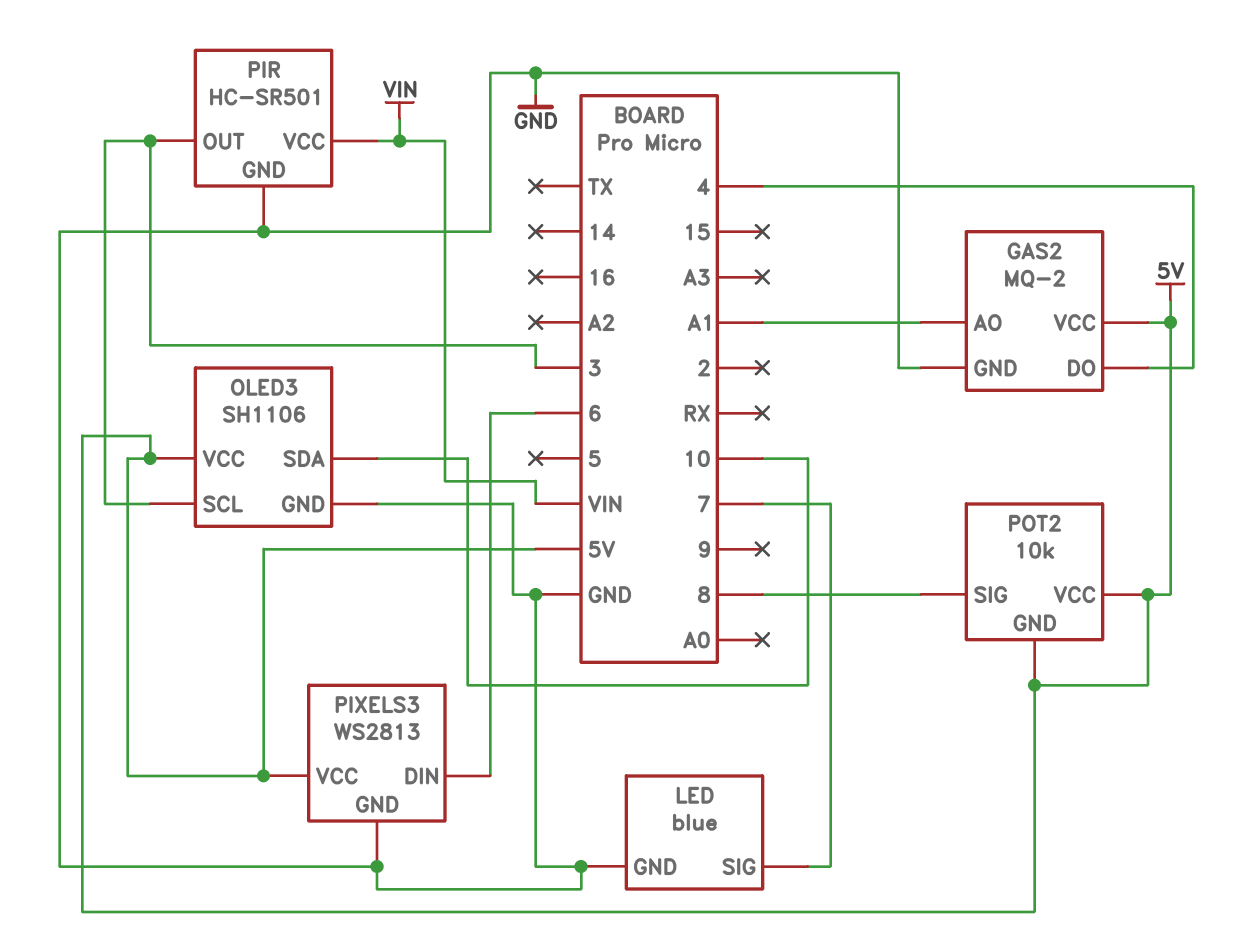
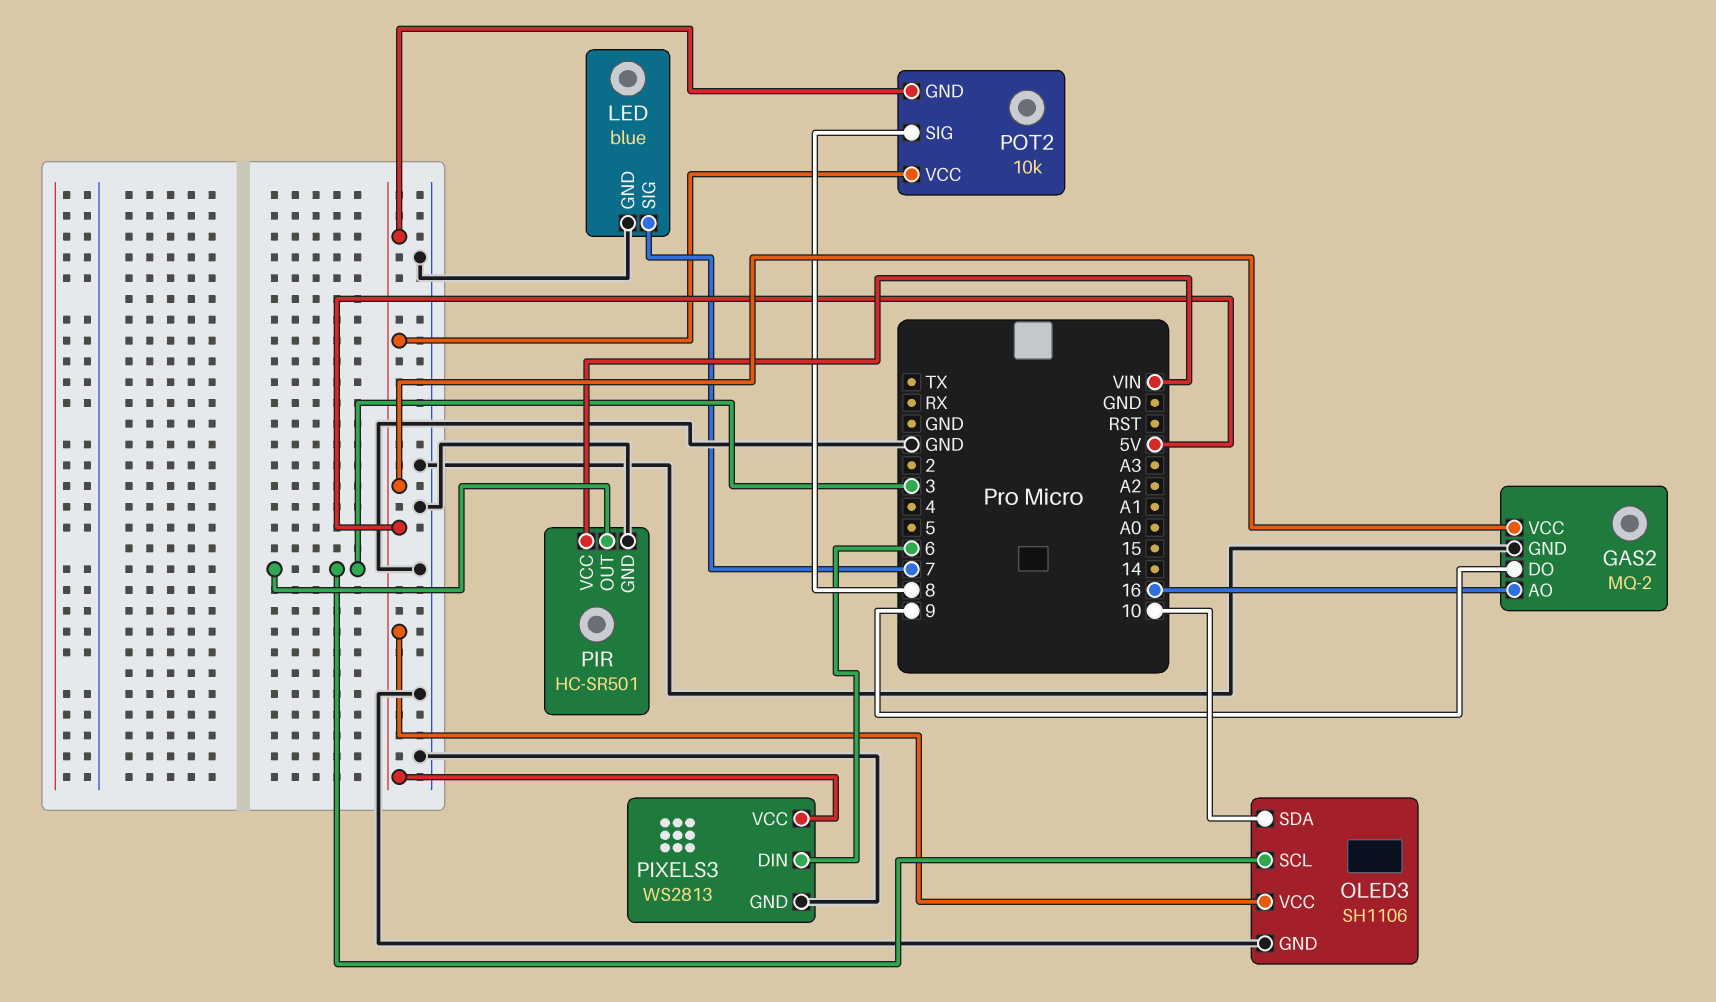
GAS2 pin AO: A1 -> 16
GAS2 pin DO: 4 -> 9

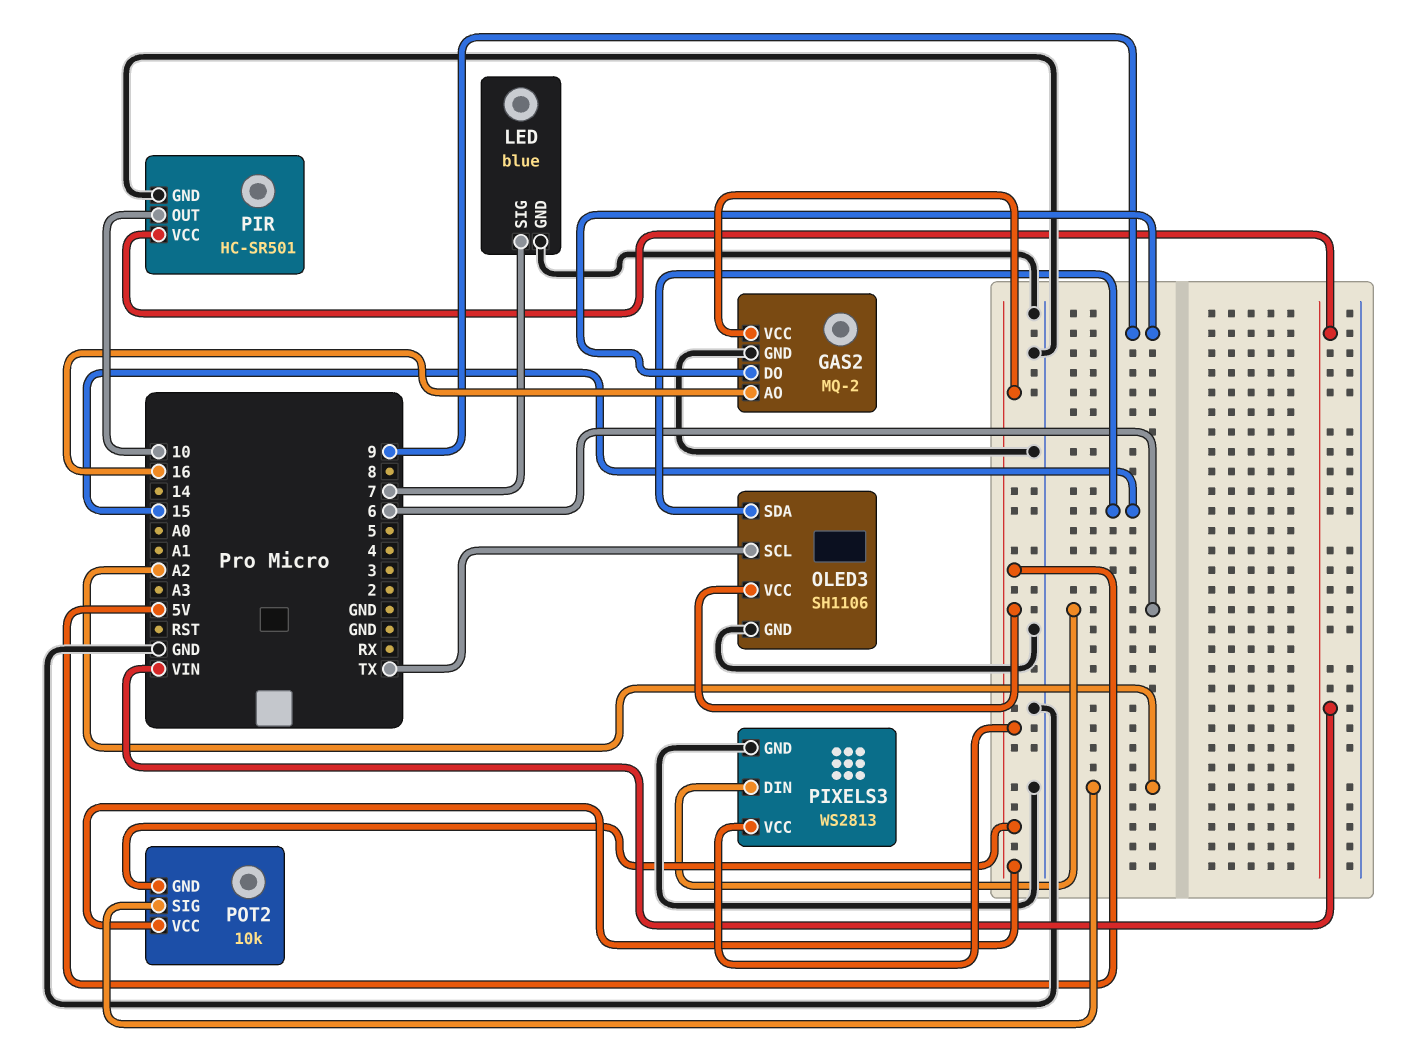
OLED3 pin SCL: 3 -> TX
OLED3 pin SDA: 10 -> 15
PIR pin OUT: 3 -> 10
POT2 pin SIG: 8 -> A2

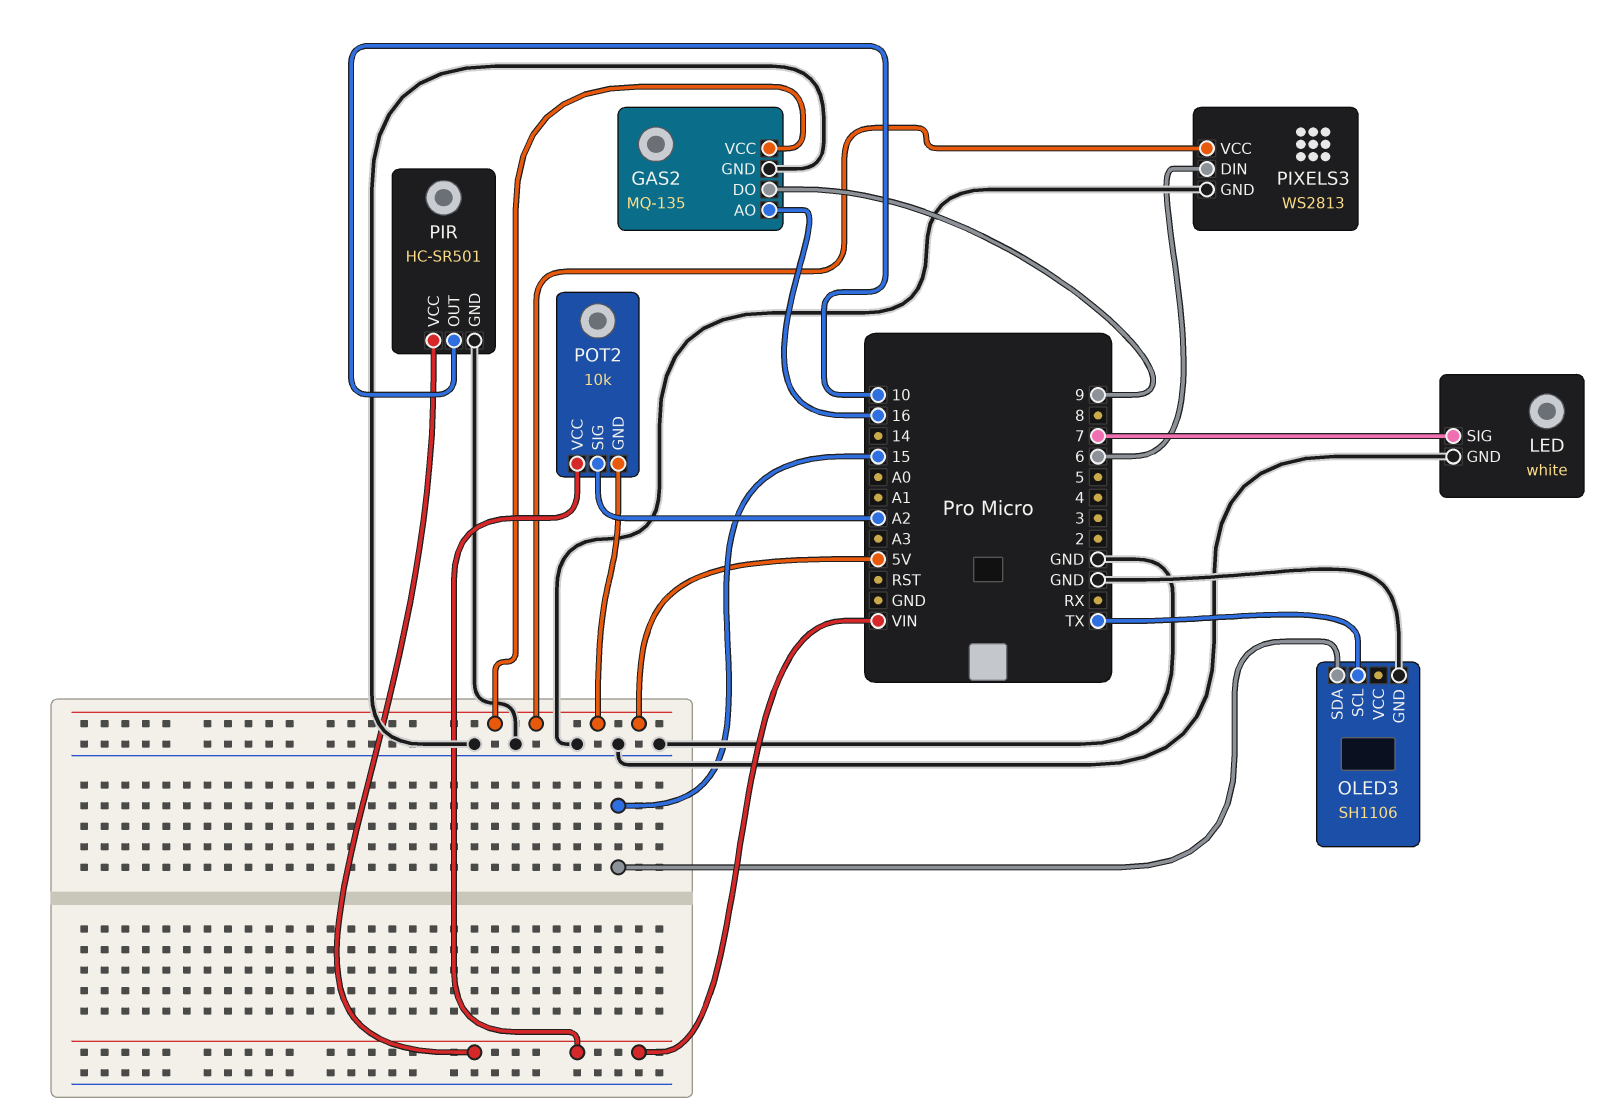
GAS2: MQ-2 -> MQ-135
LED: blue -> white
OLED3 pin VCC: 5V -> none
POT2 pin VCC: 5V -> VIN

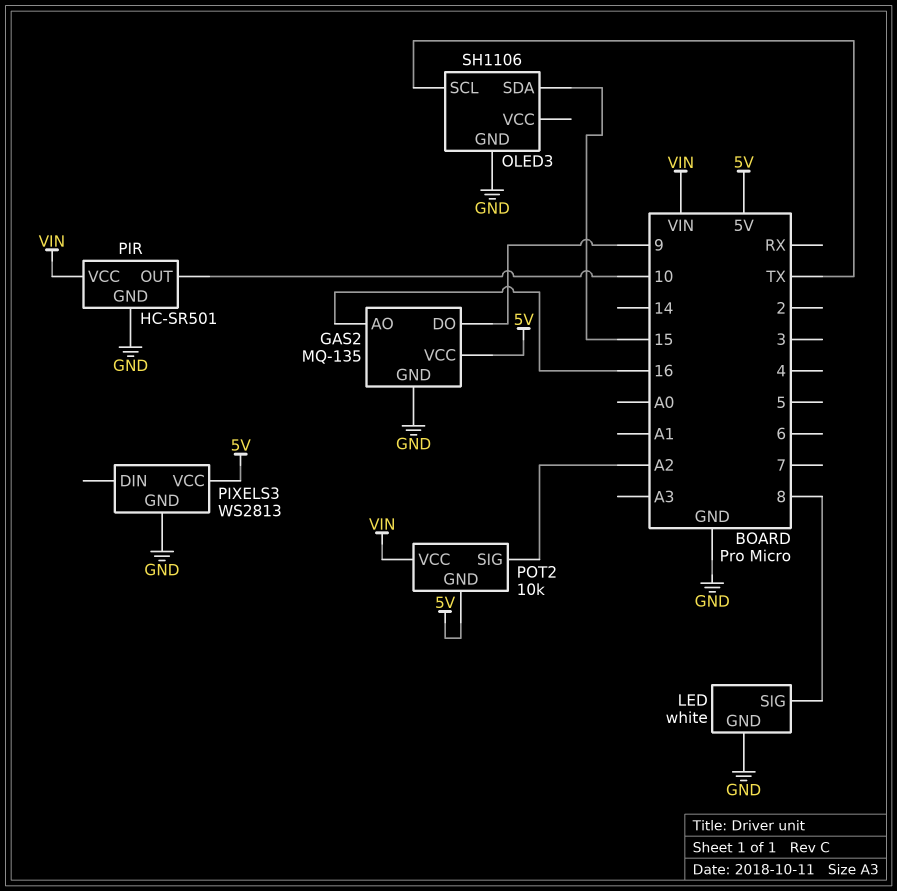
LED pin SIG: 7 -> 8
PIXELS3 pin DIN: 6 -> none

